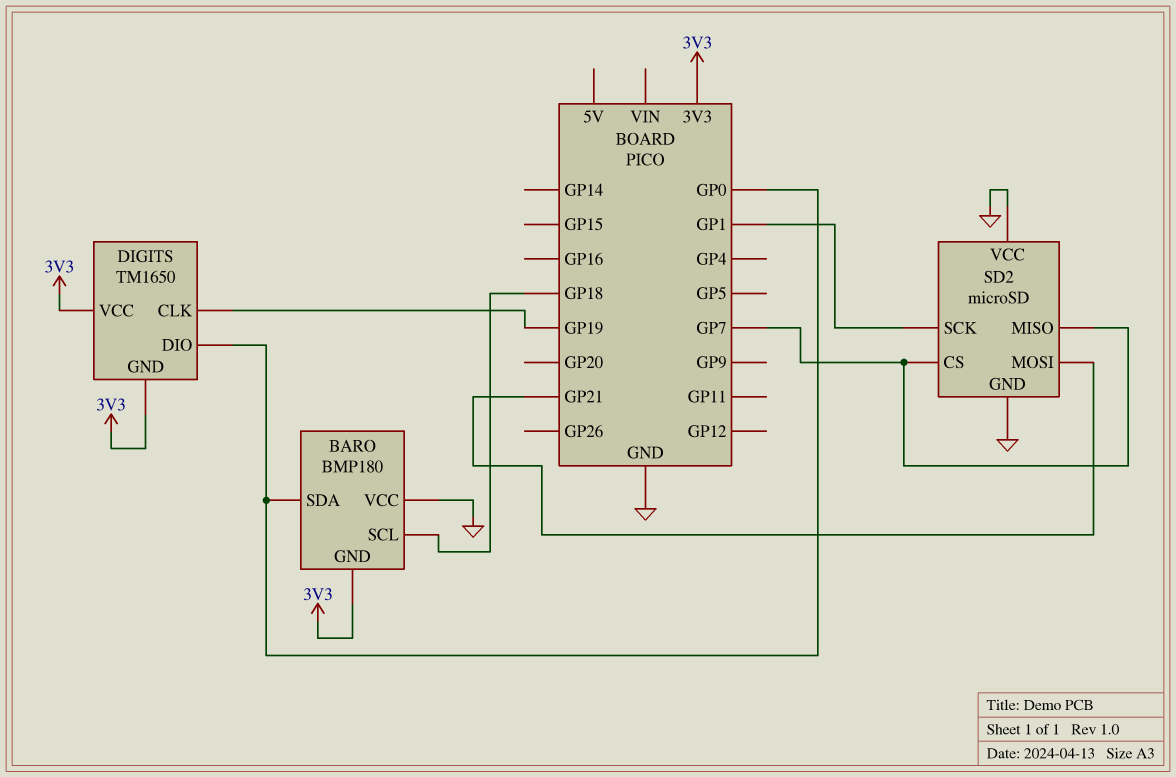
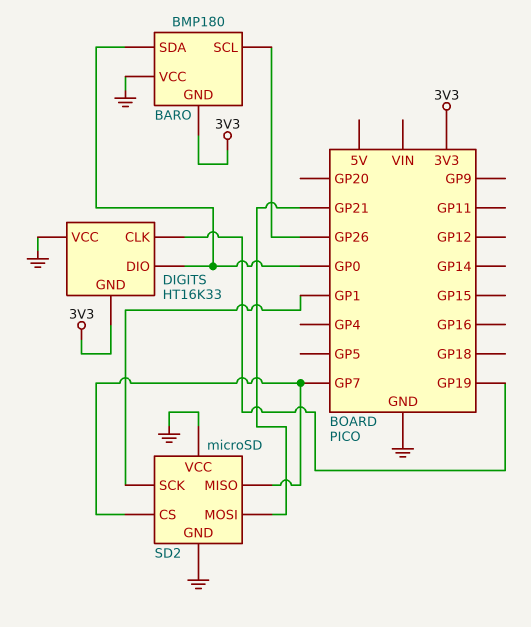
BARO pin SCL: GP18 -> GP26
DIGITS: TM1650 -> HT16K33
DIGITS pin VCC: 3V3 -> GND

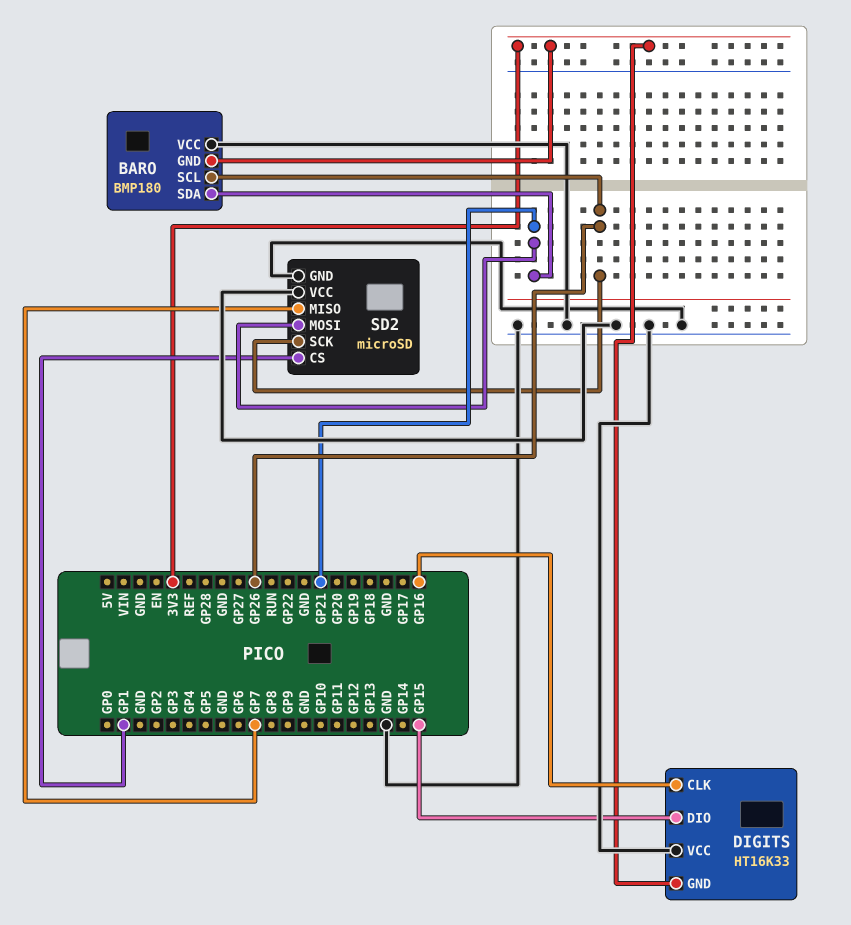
BARO pin SDA: GP0 -> GP21
DIGITS pin CLK: GP19 -> GP16
DIGITS pin DIO: GP0 -> GP15
SD2 pin CS: GP7 -> GP1
SD2 pin SCK: GP1 -> GP26

